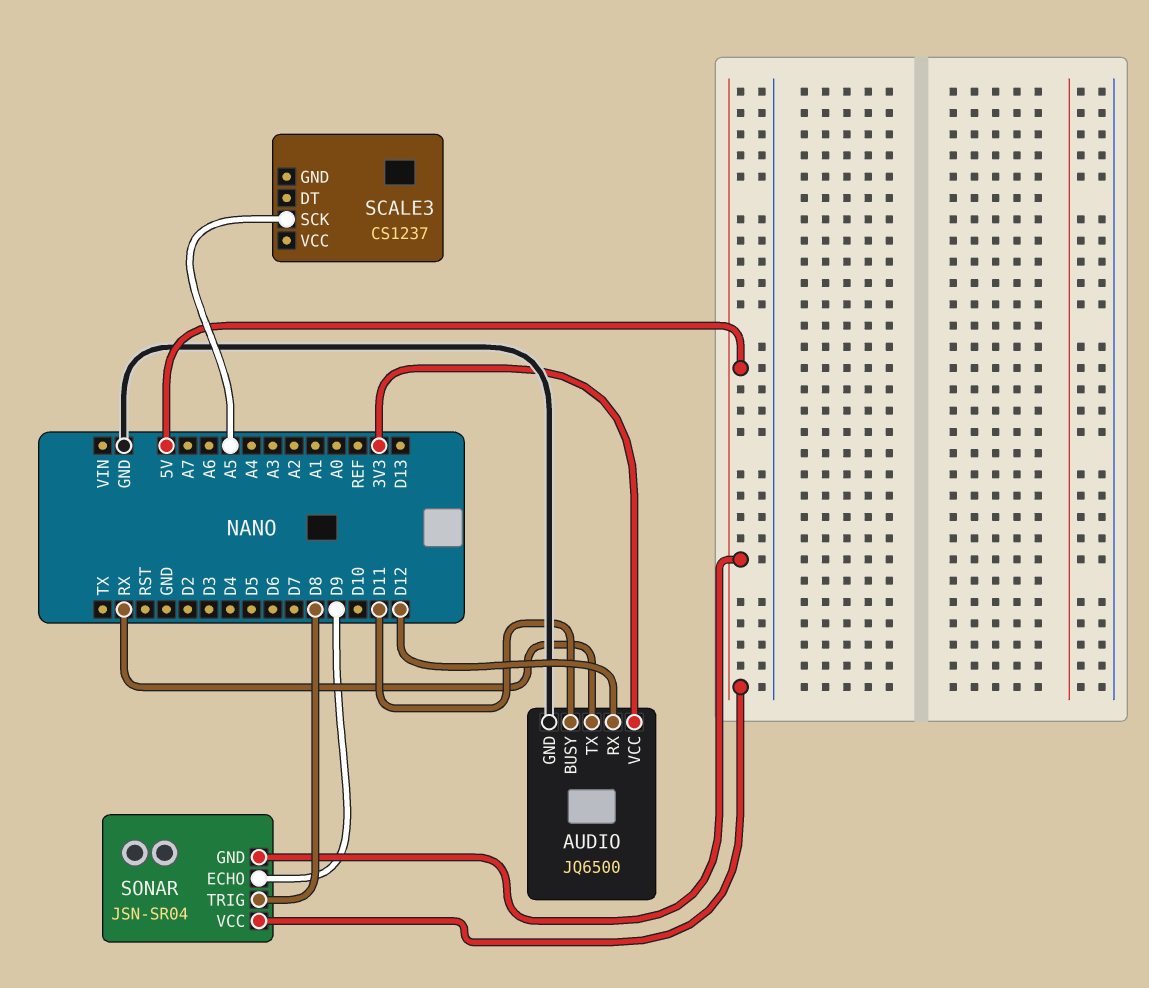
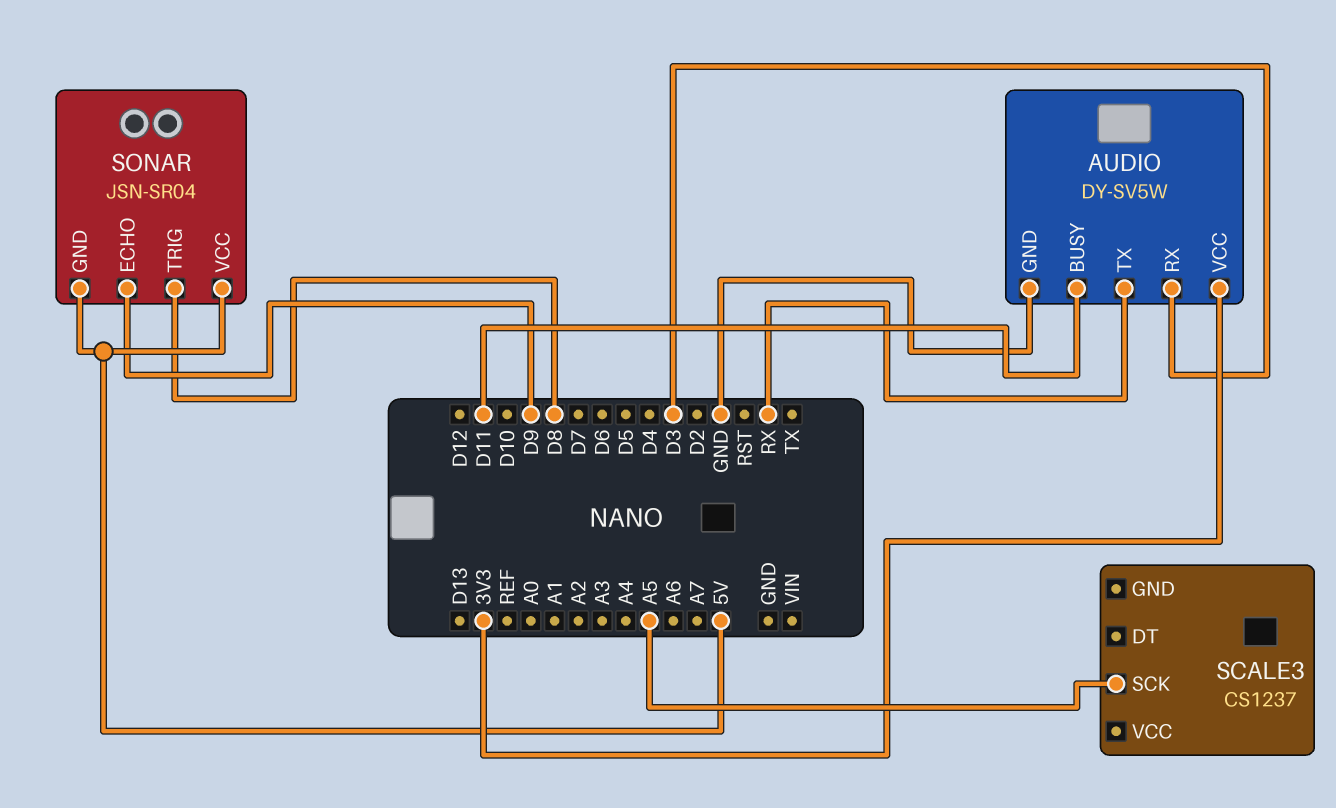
AUDIO: JQ6500 -> DY-SV5W
AUDIO pin RX: D12 -> D3

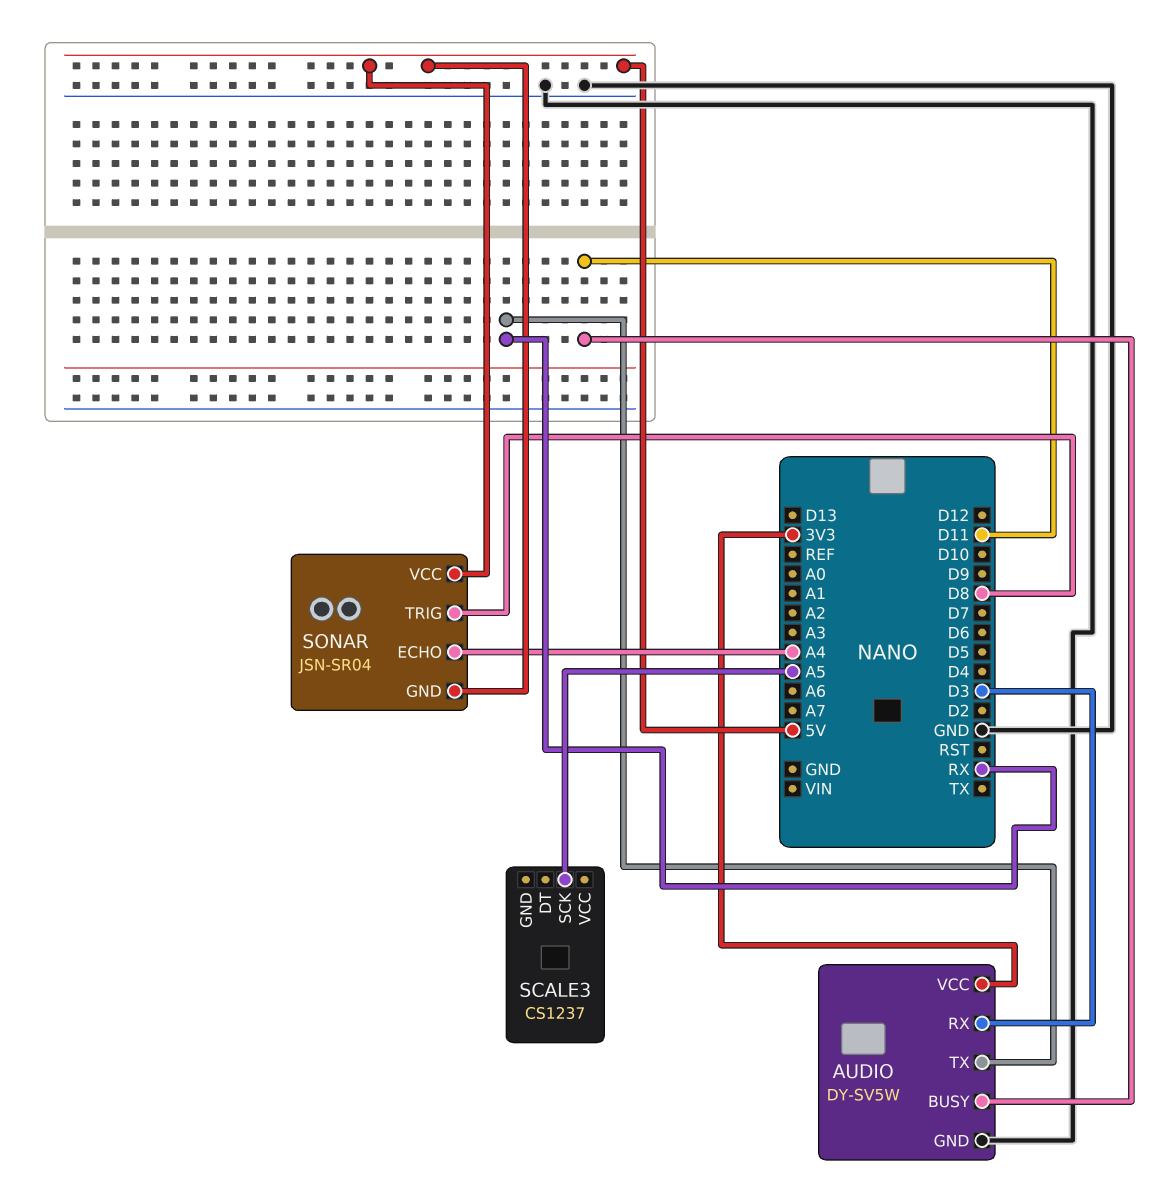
SONAR pin ECHO: D9 -> A4

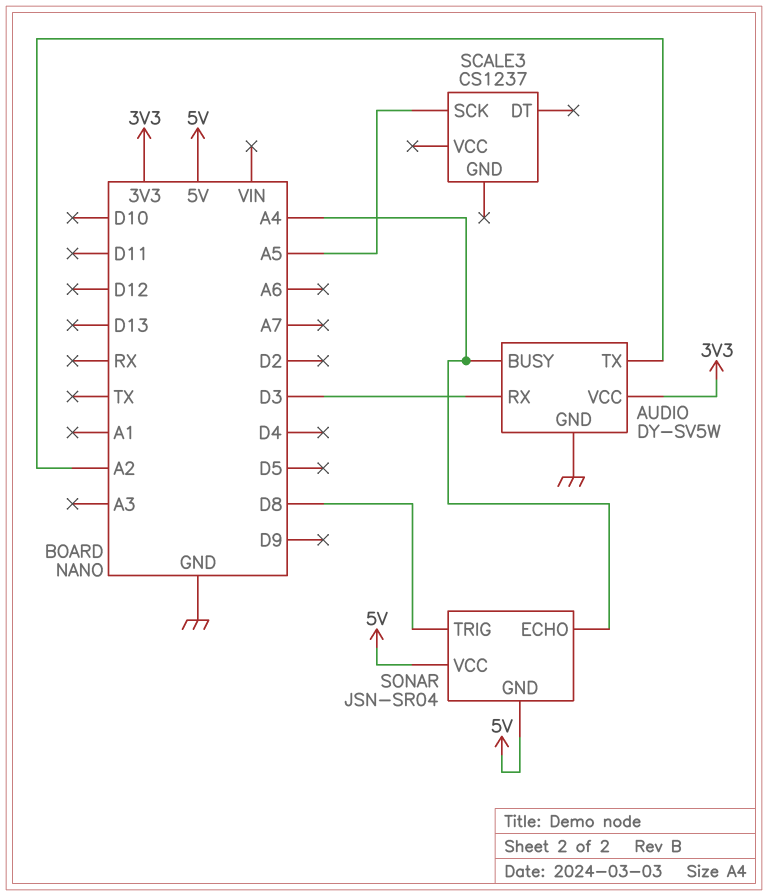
AUDIO pin BUSY: D11 -> A4
AUDIO pin TX: RX -> A2

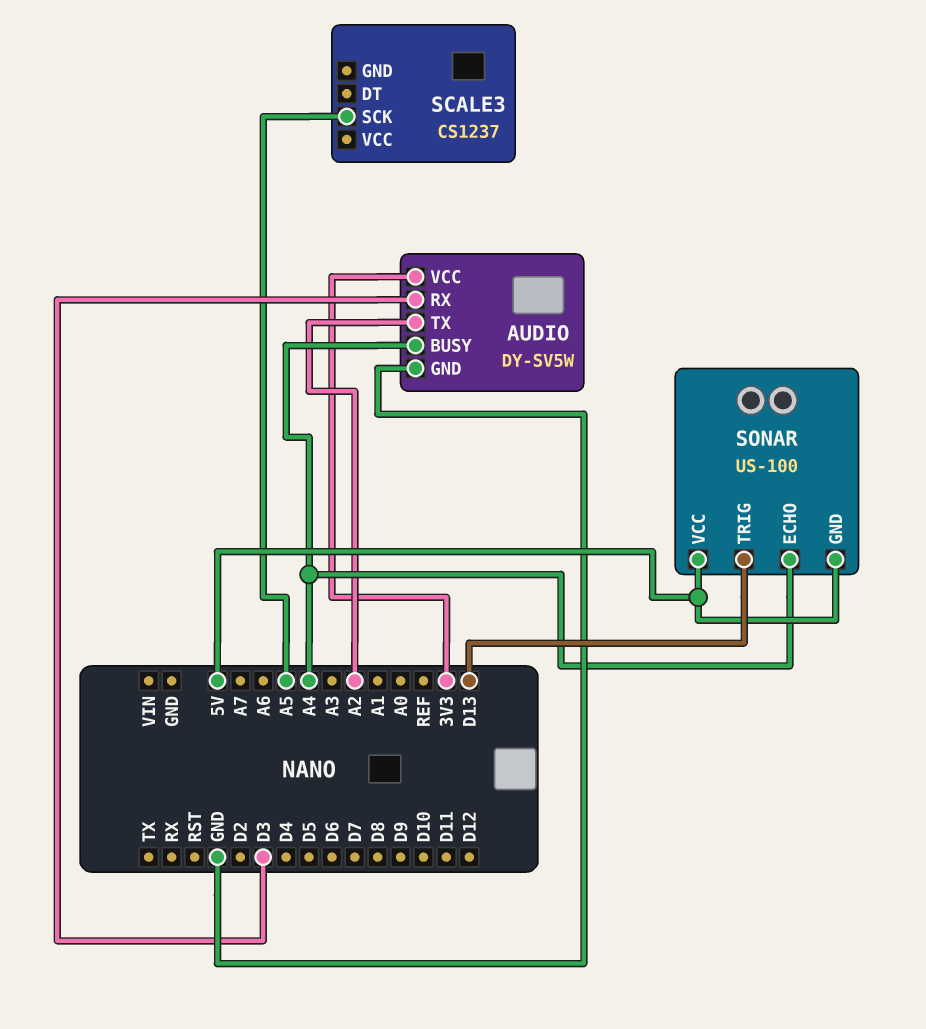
SONAR: JSN-SR04 -> US-100
SONAR pin TRIG: D8 -> D13

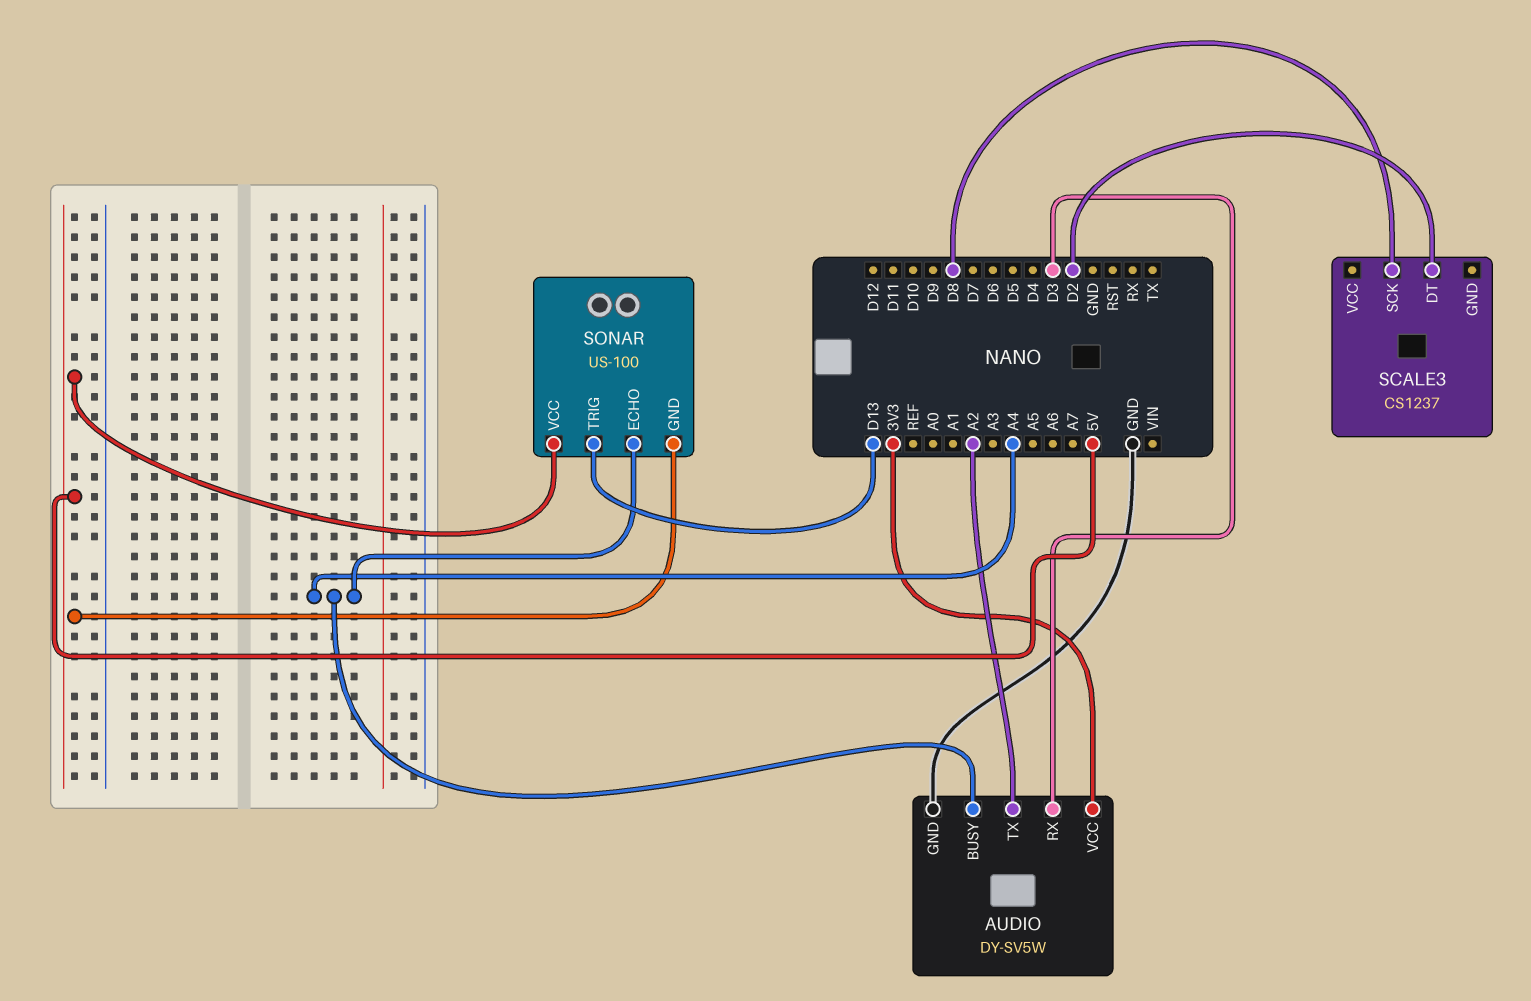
SCALE3 pin DT: none -> D2
SCALE3 pin SCK: A5 -> D8

